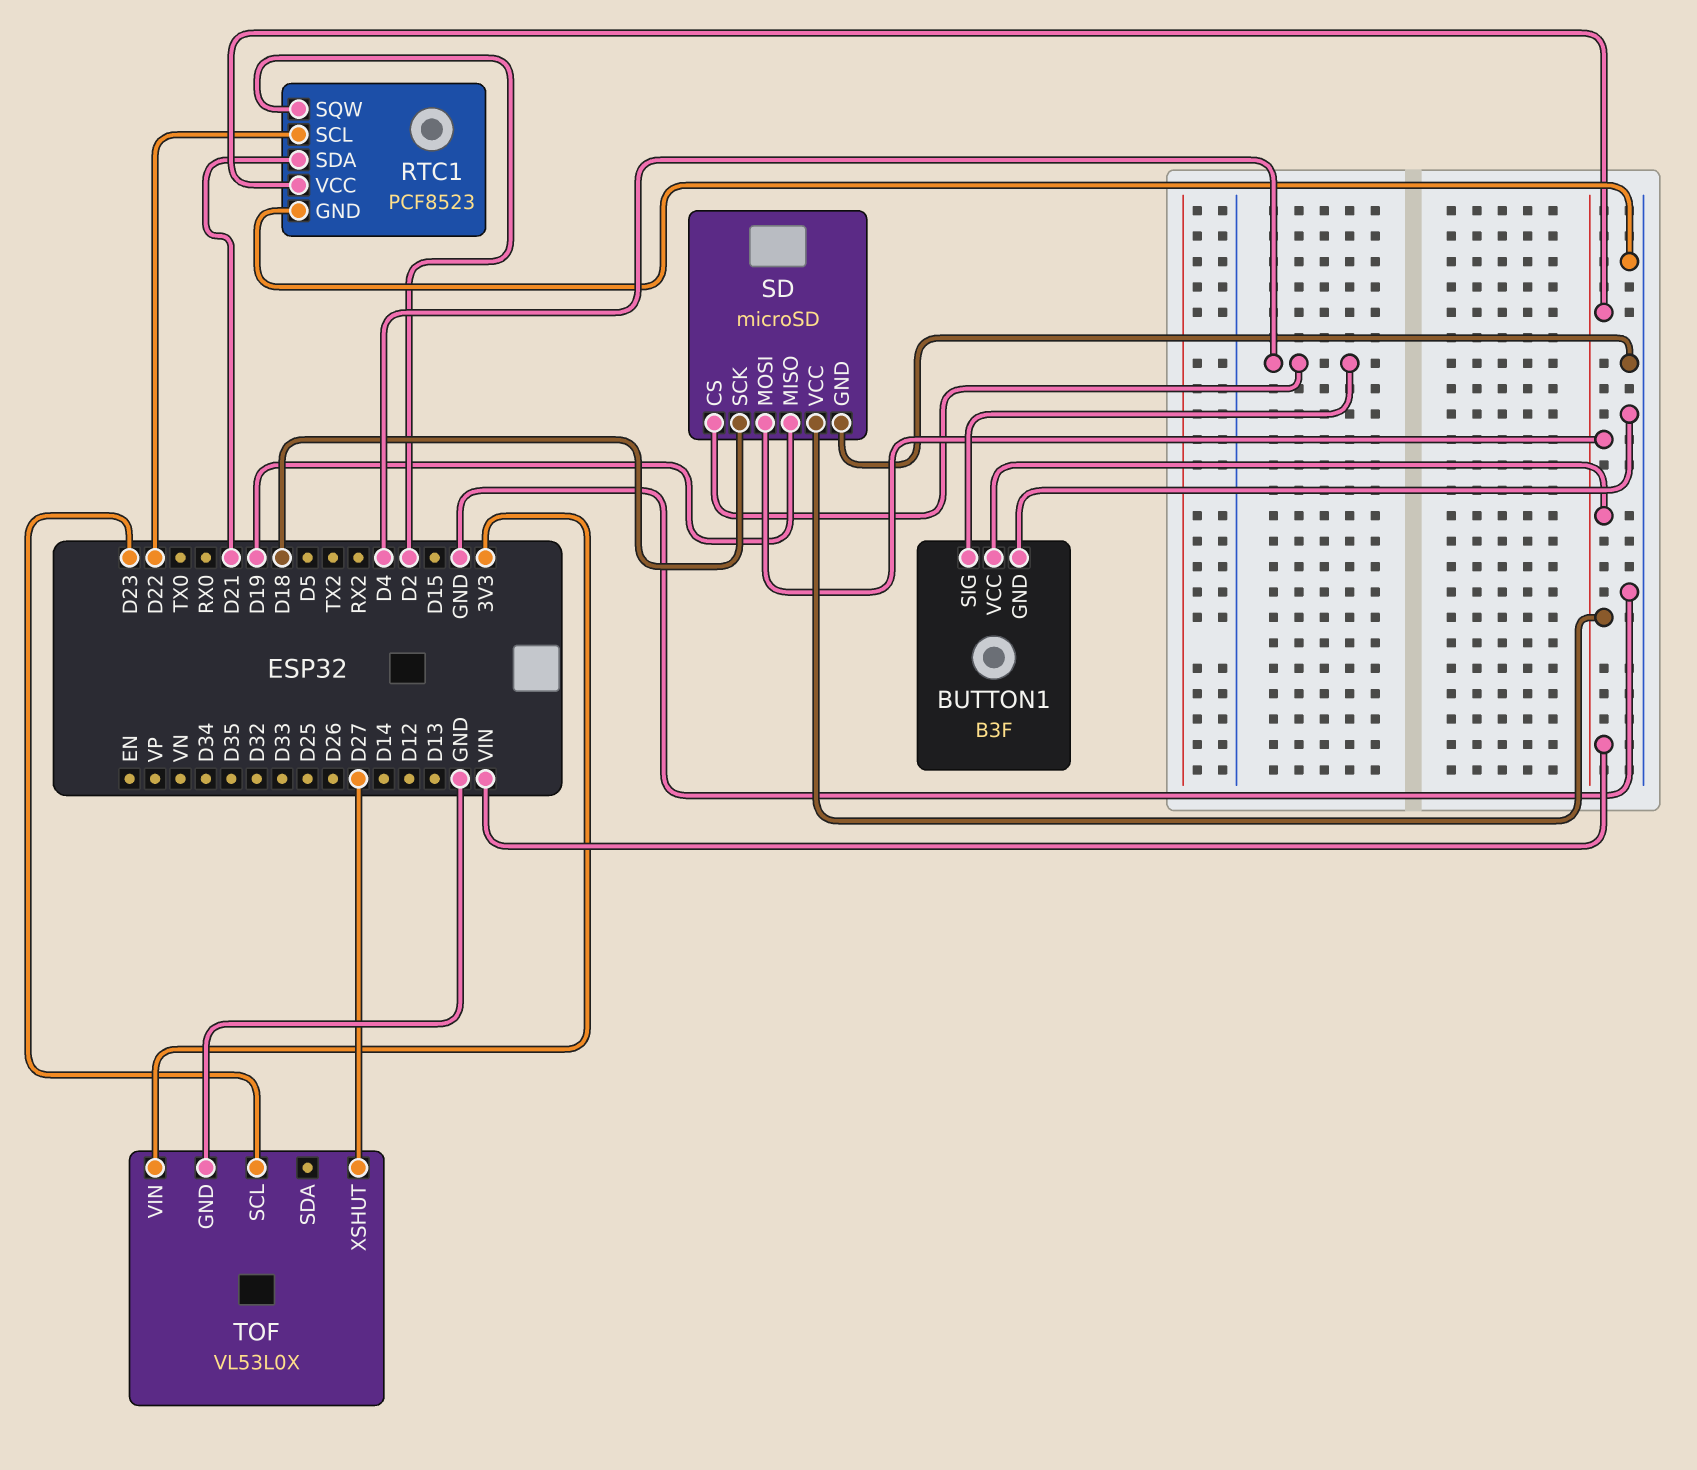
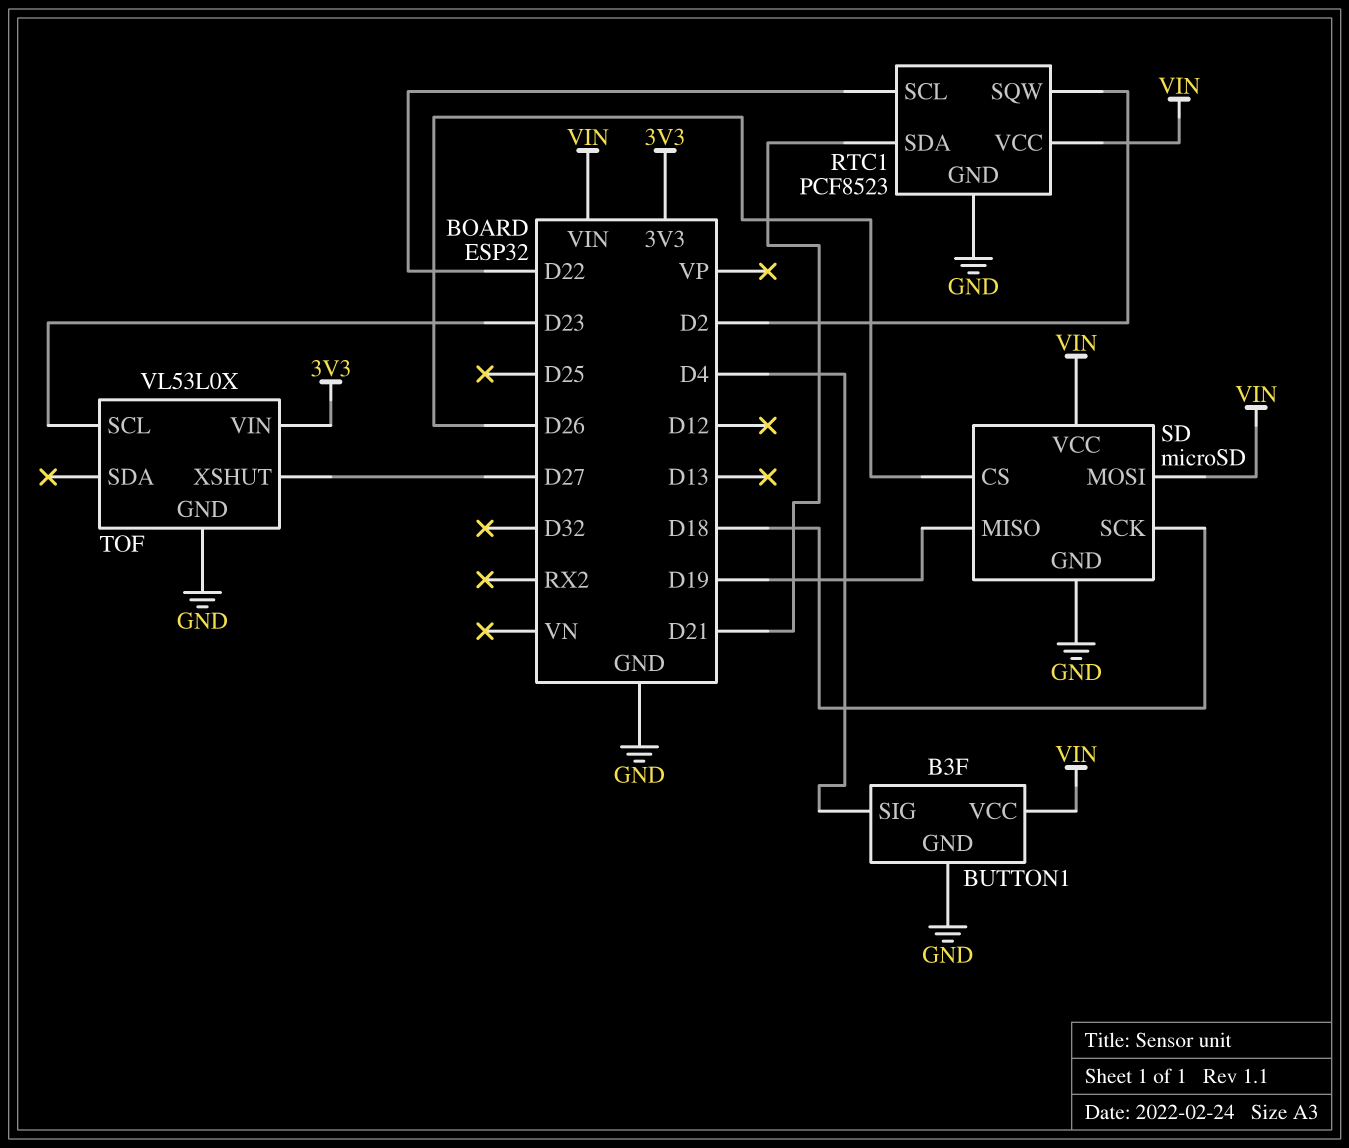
SD pin CS: D4 -> D26

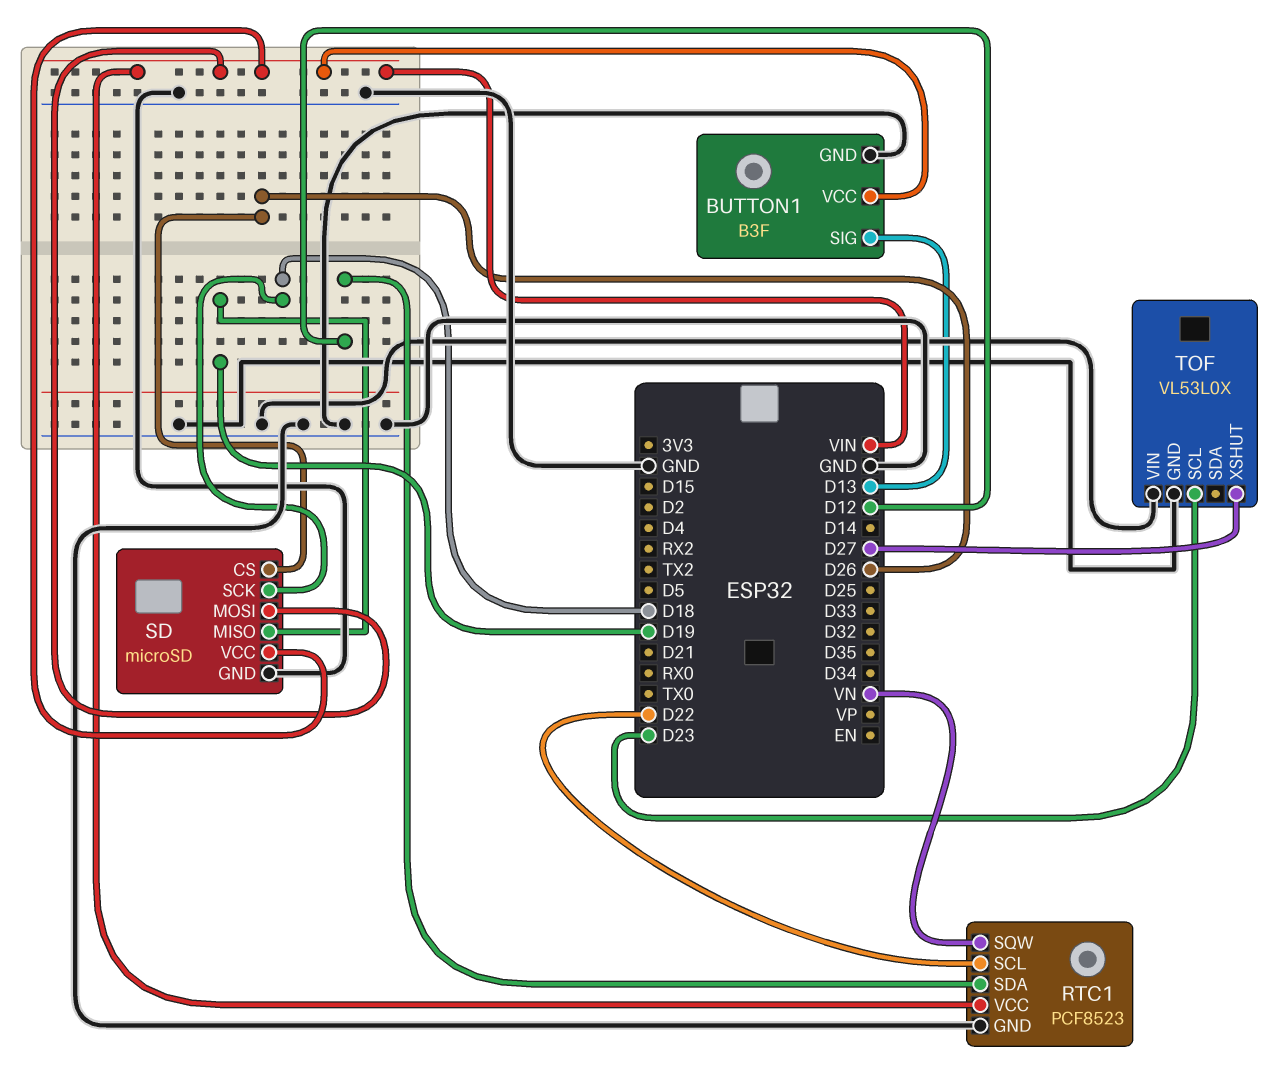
BUTTON1 pin SIG: D4 -> D13
RTC1 pin SDA: D21 -> D12
RTC1 pin SQW: D2 -> VN
TOF pin VIN: 3V3 -> GND

